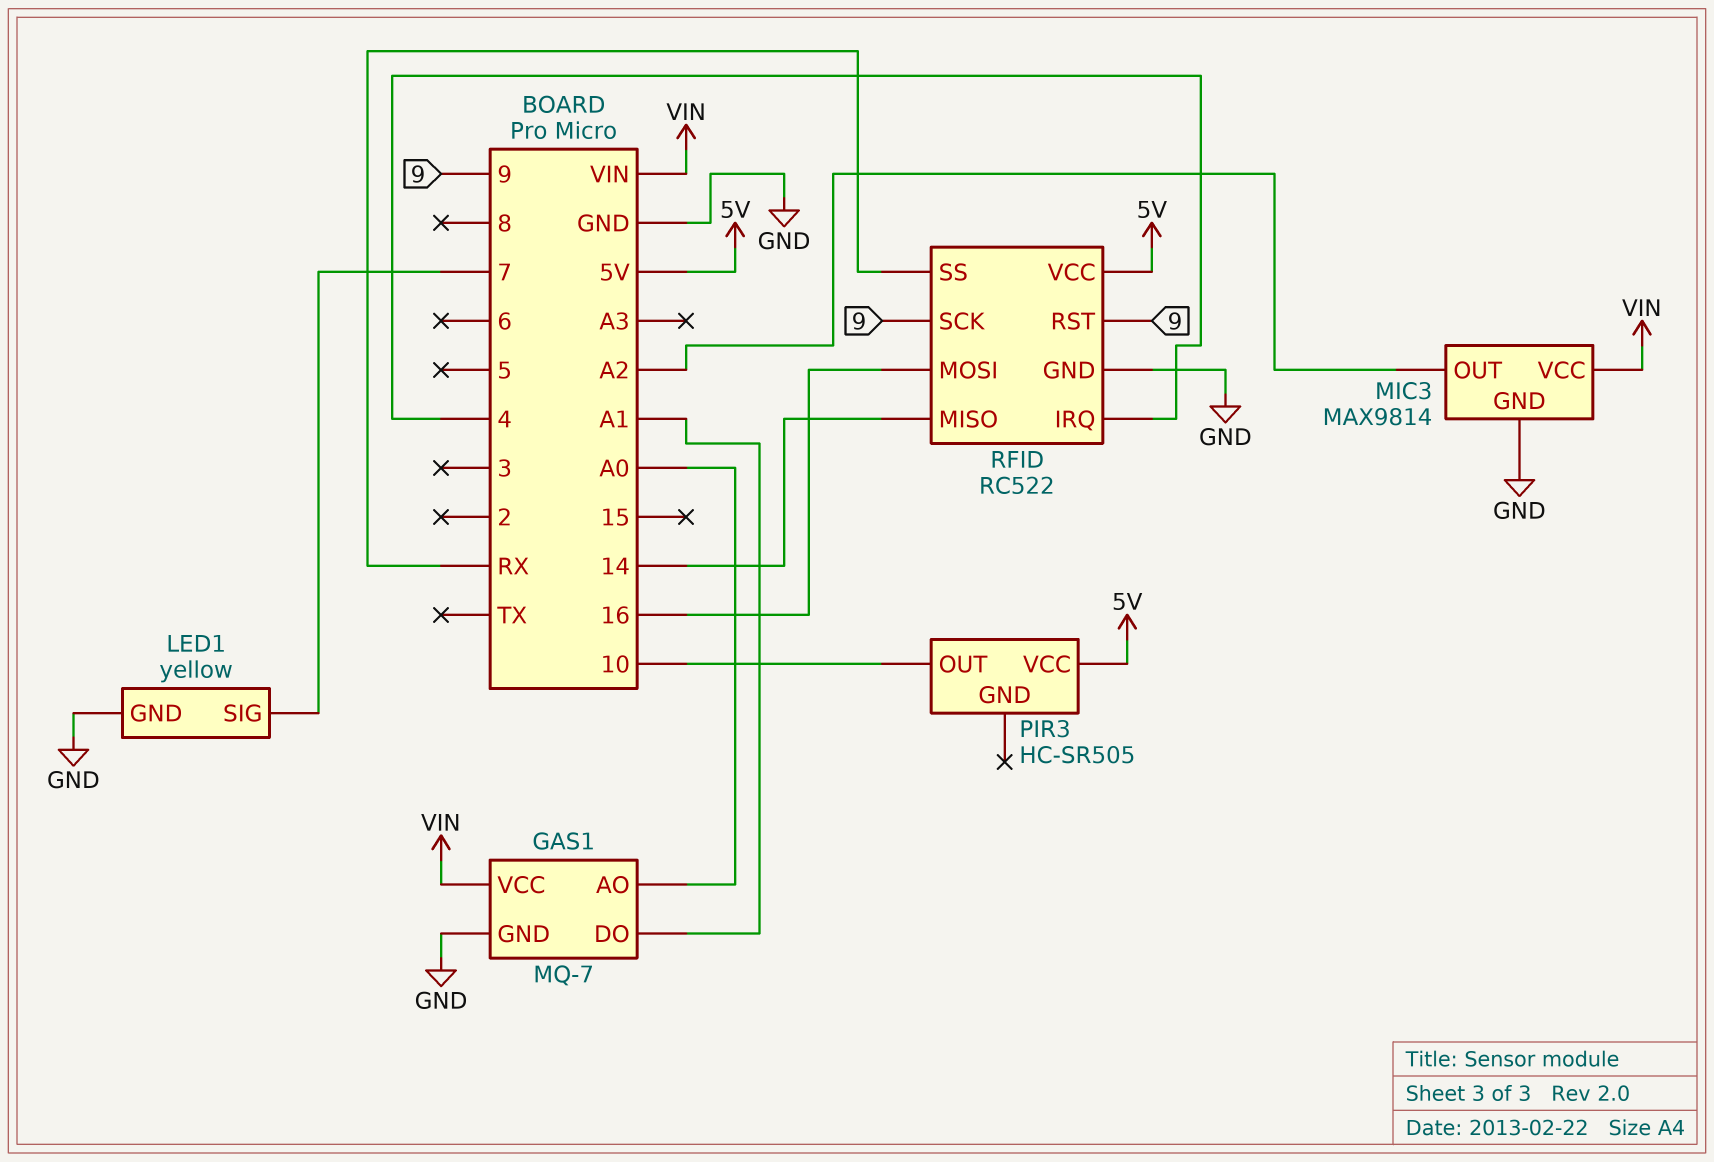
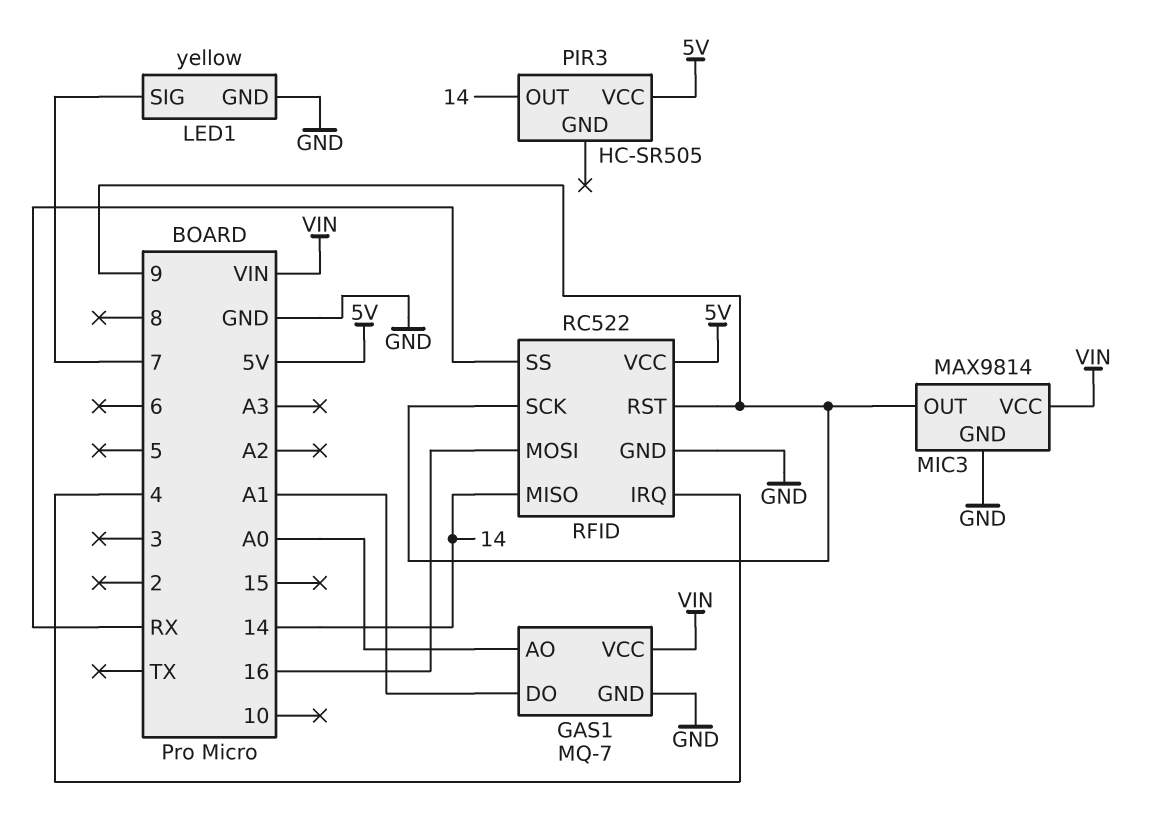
MIC3 pin OUT: A2 -> 9
PIR3 pin OUT: 10 -> 14

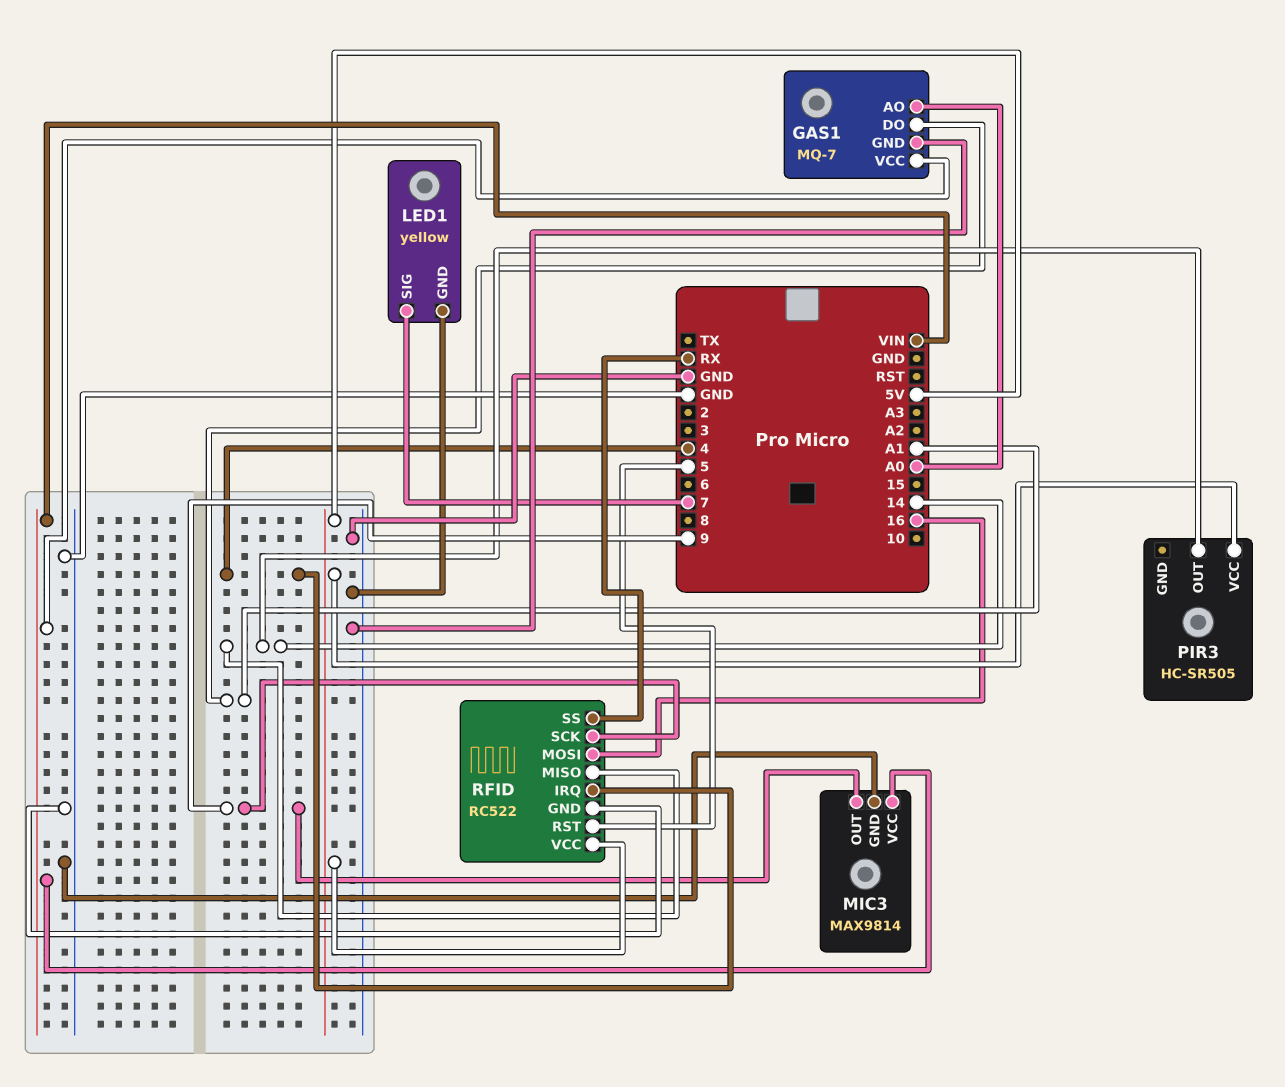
RFID pin RST: 9 -> 5

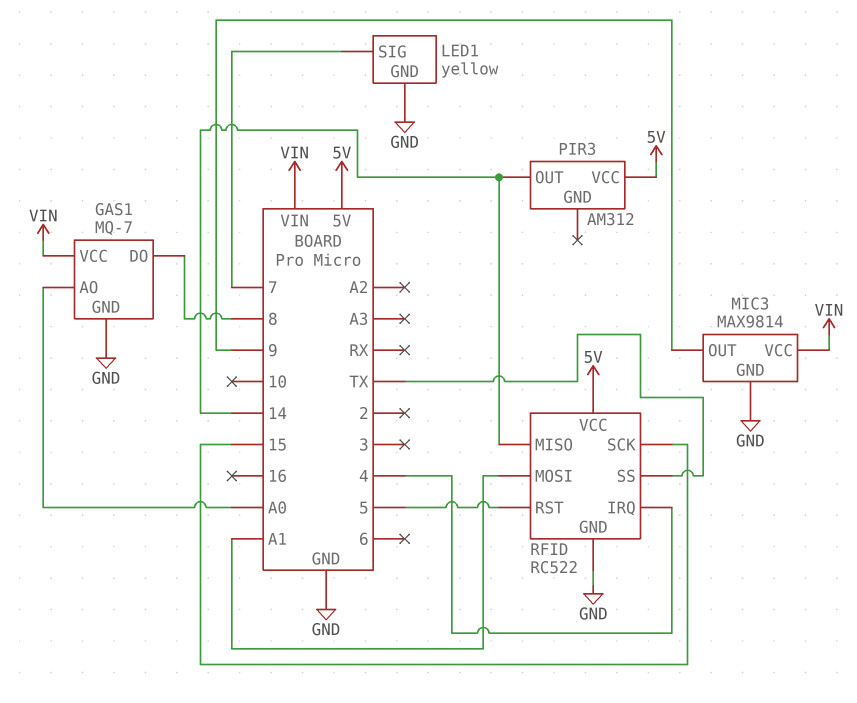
GAS1 pin DO: A1 -> 8
PIR3: HC-SR505 -> AM312
RFID pin MOSI: 16 -> A1
RFID pin SCK: 9 -> 15
RFID pin SS: RX -> TX

